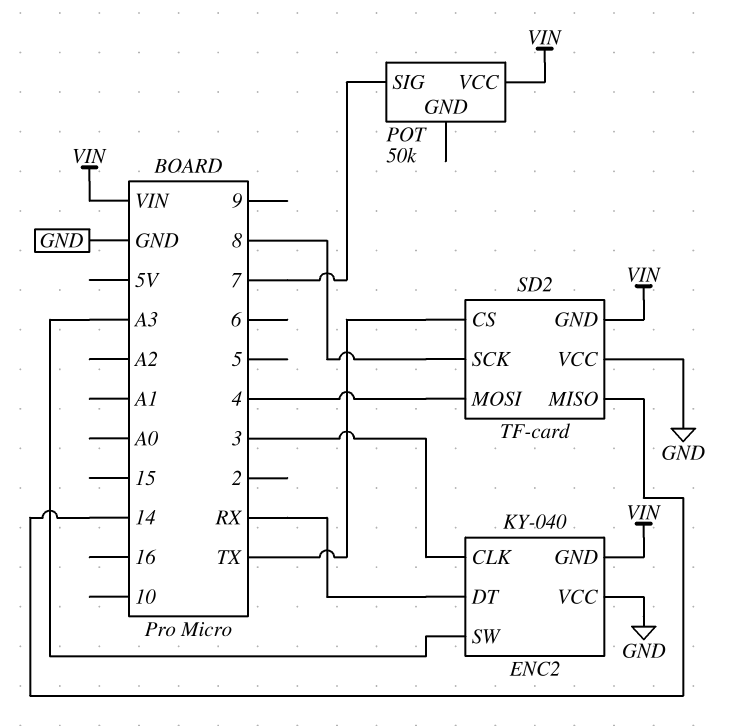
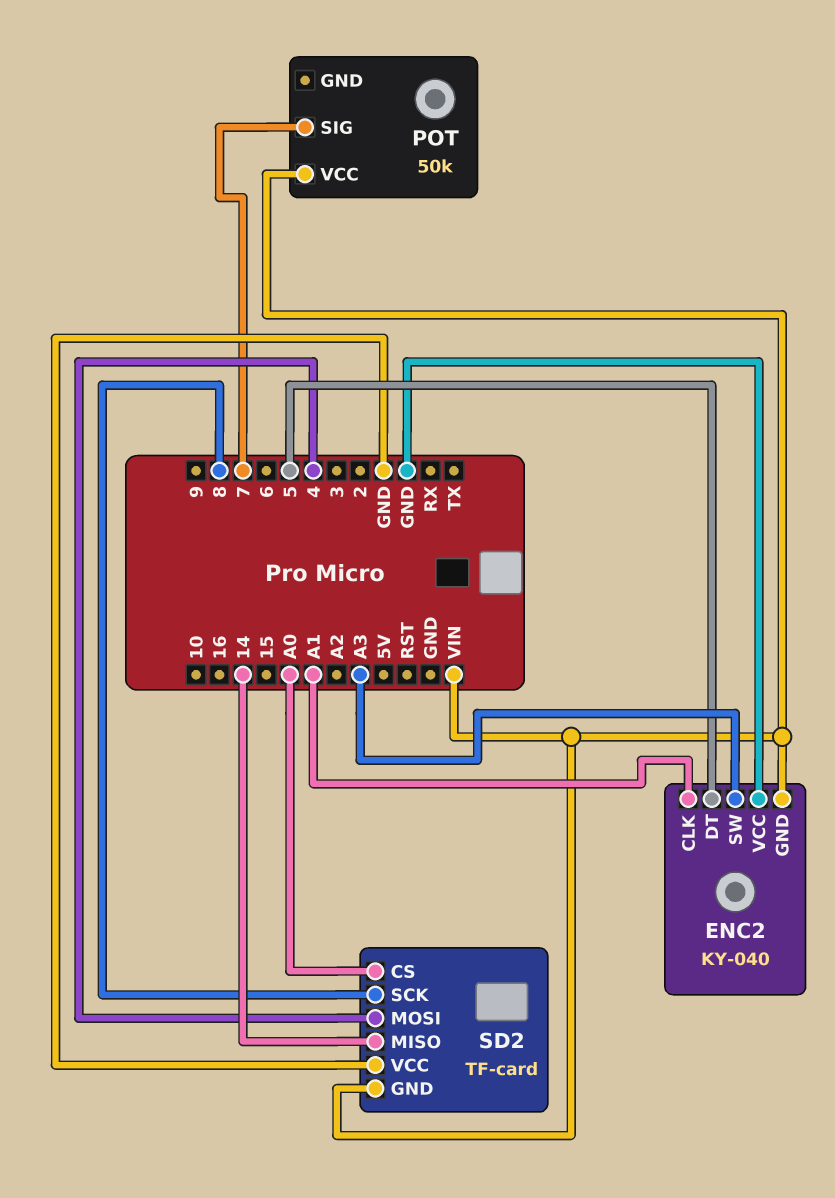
ENC2 pin CLK: 3 -> A1
ENC2 pin DT: RX -> 5
SD2 pin CS: TX -> A0

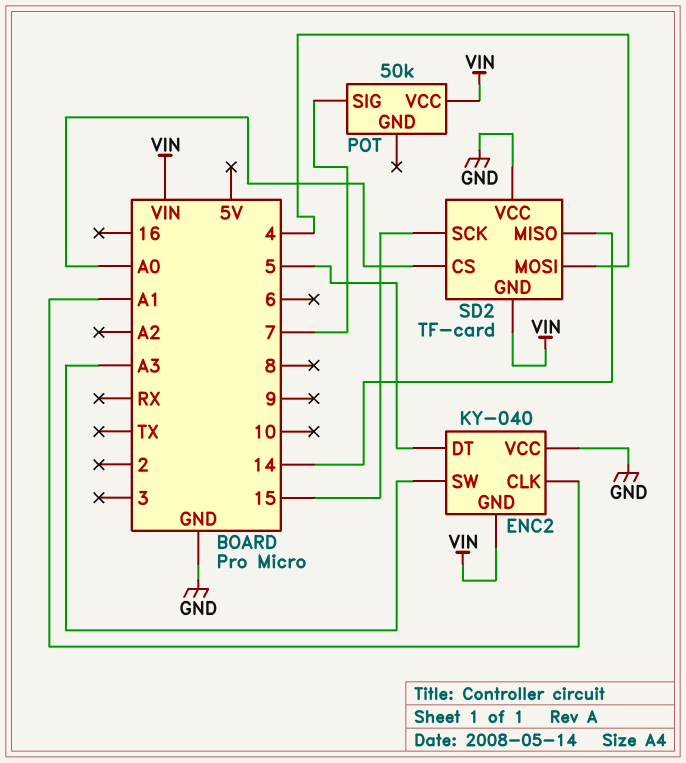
SD2 pin SCK: 8 -> 15

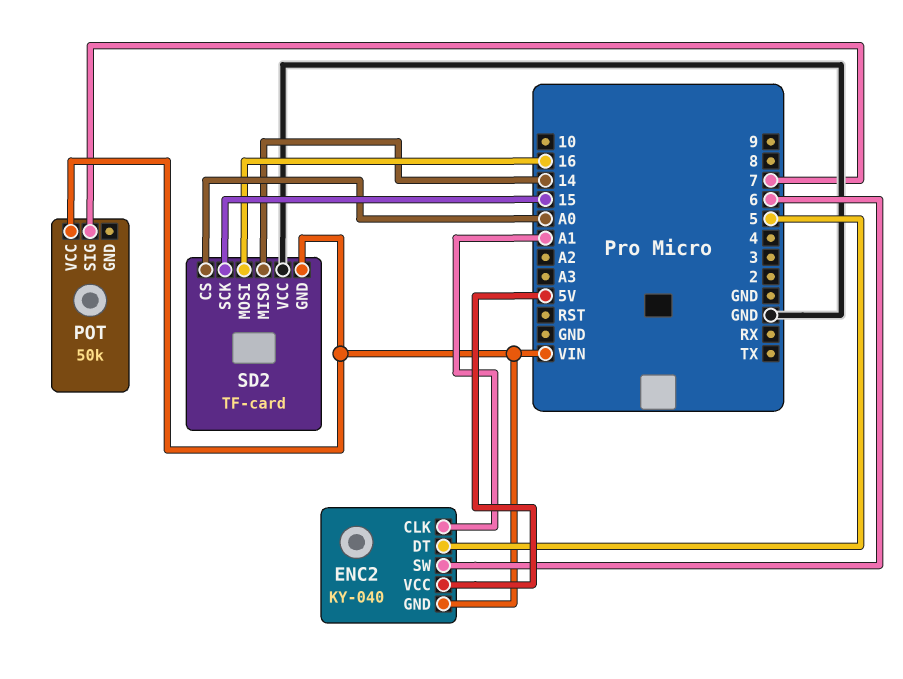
ENC2 pin SW: A3 -> 6
ENC2 pin VCC: GND -> 5V
SD2 pin MOSI: 4 -> 16

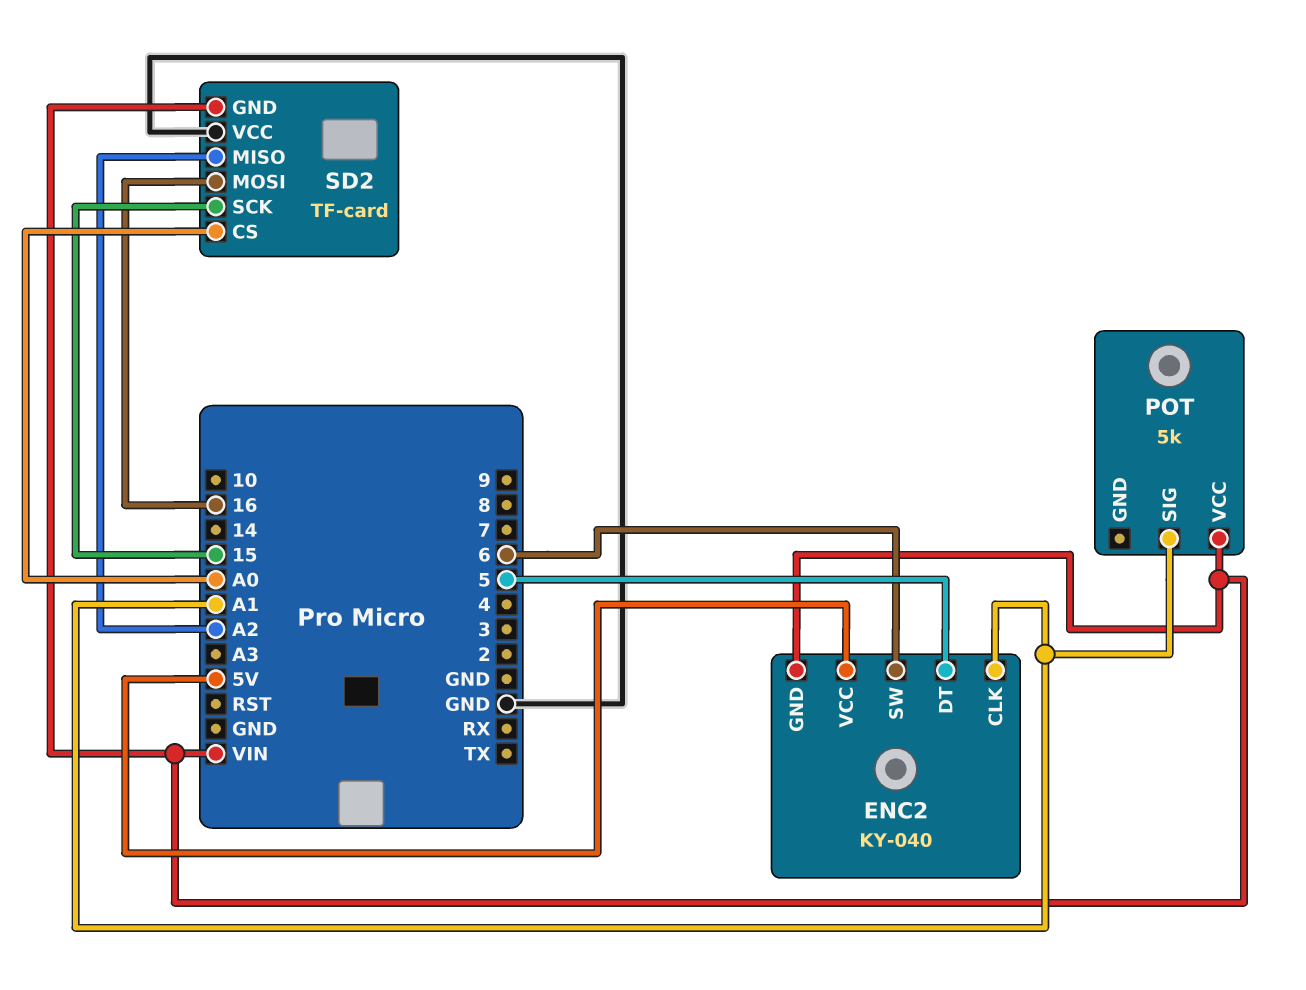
POT: 50k -> 5k
POT pin SIG: 7 -> A1
SD2 pin MISO: 14 -> A2

